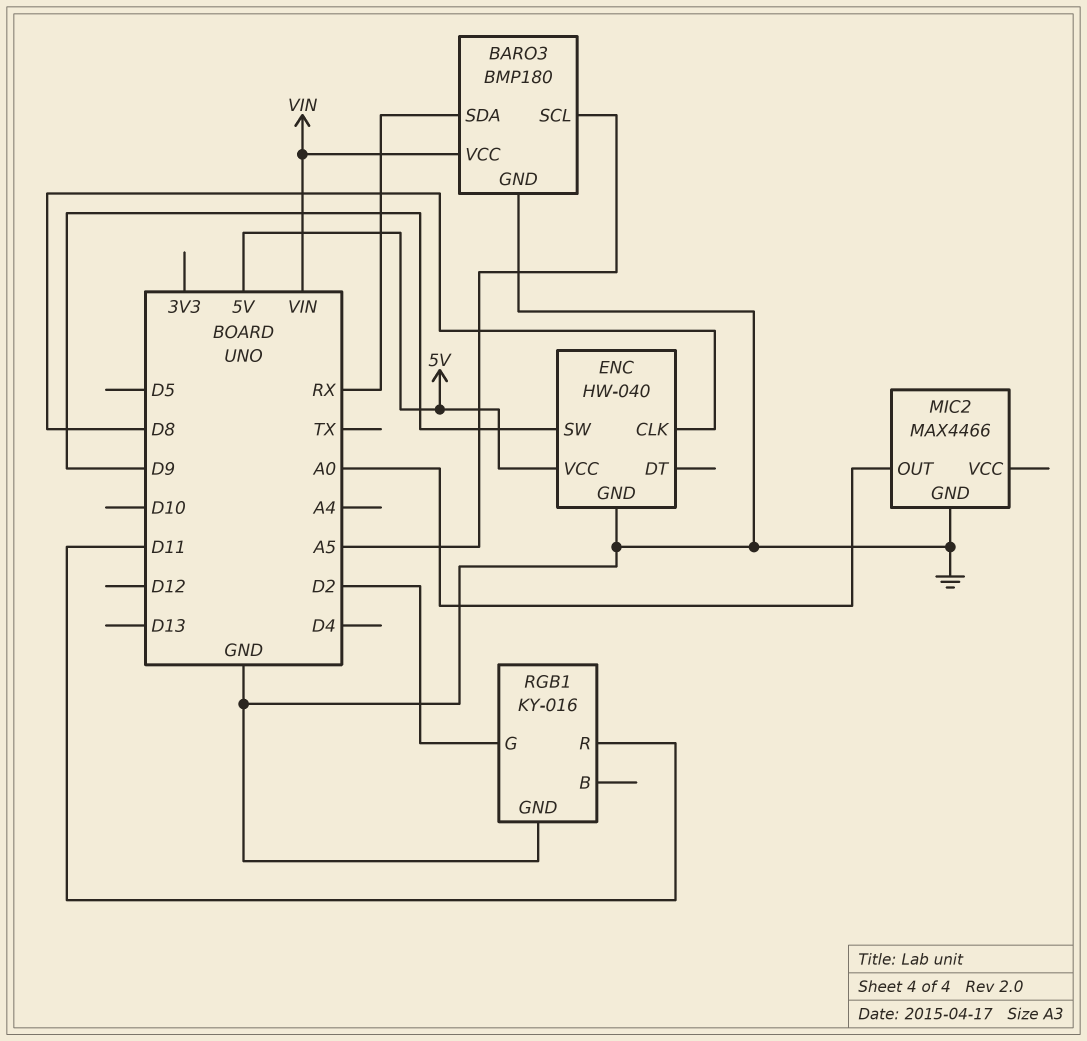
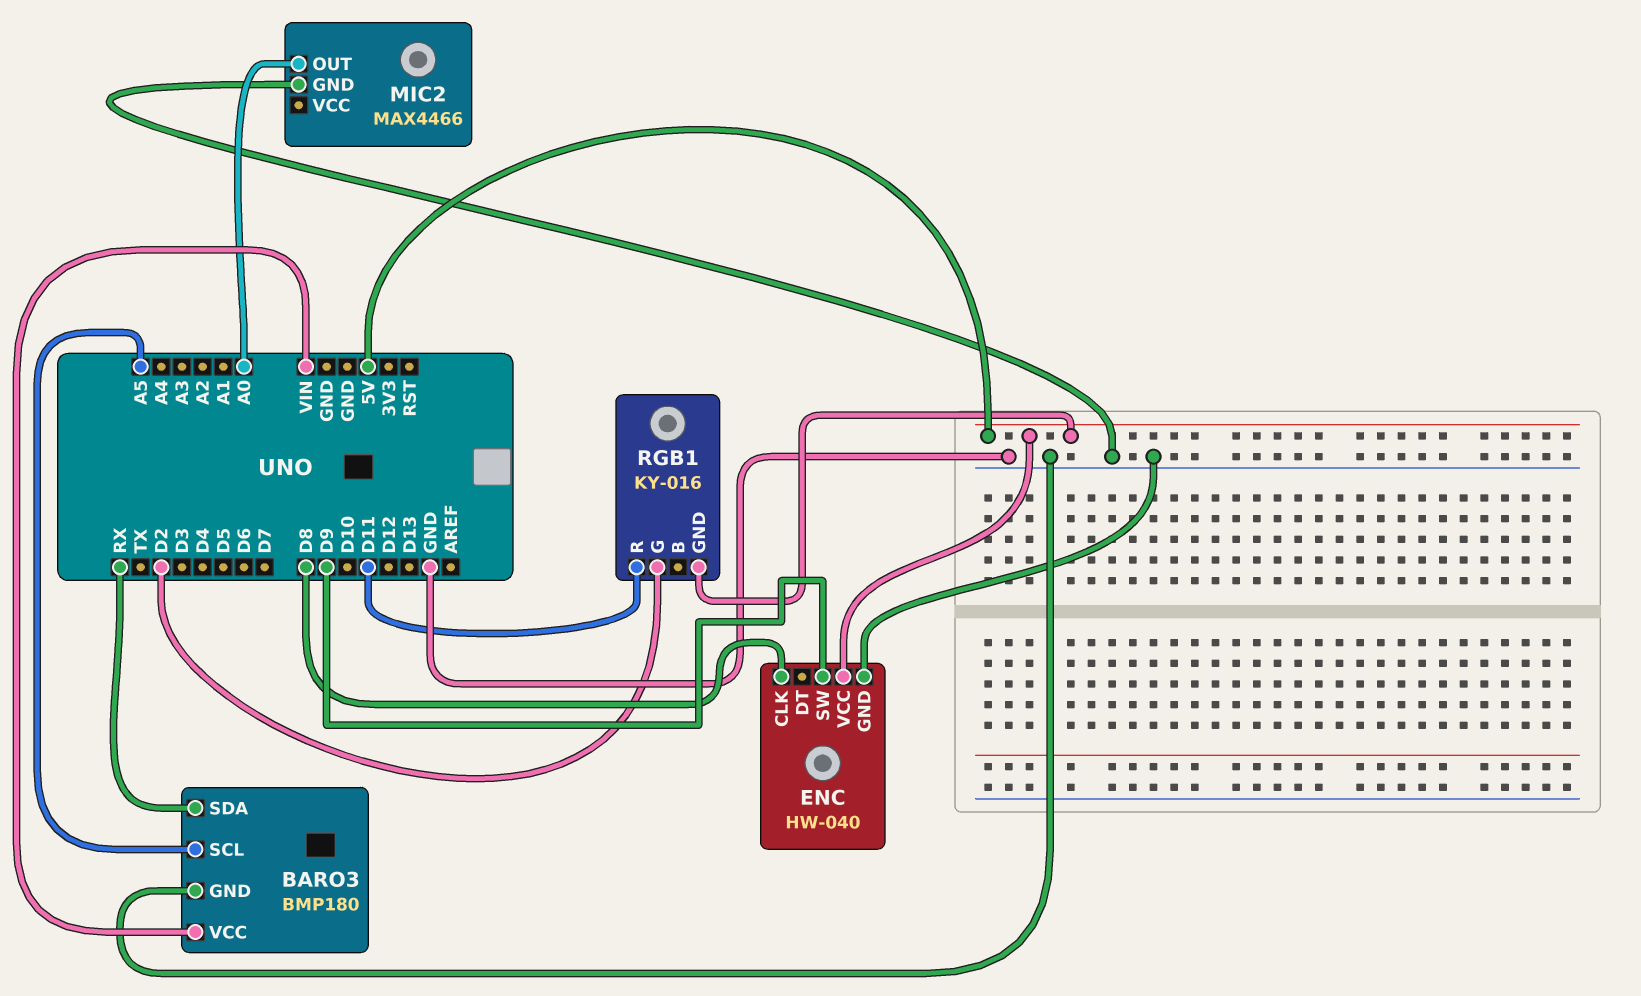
RGB1 pin GND: GND -> 5V

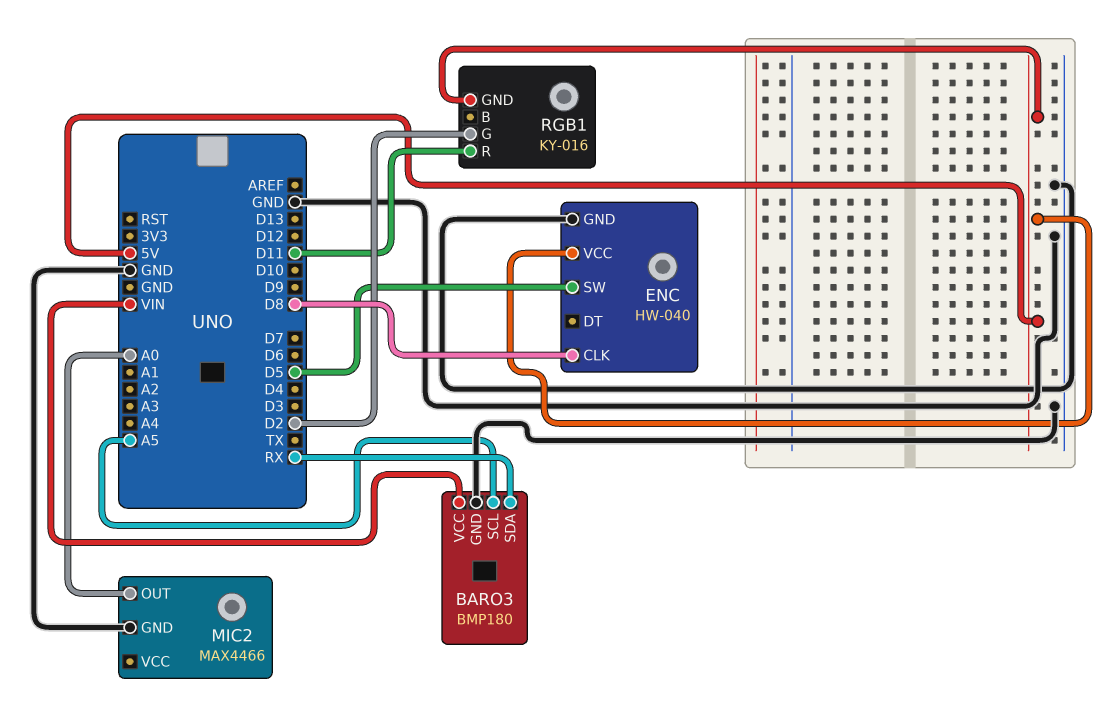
ENC pin SW: D9 -> D5

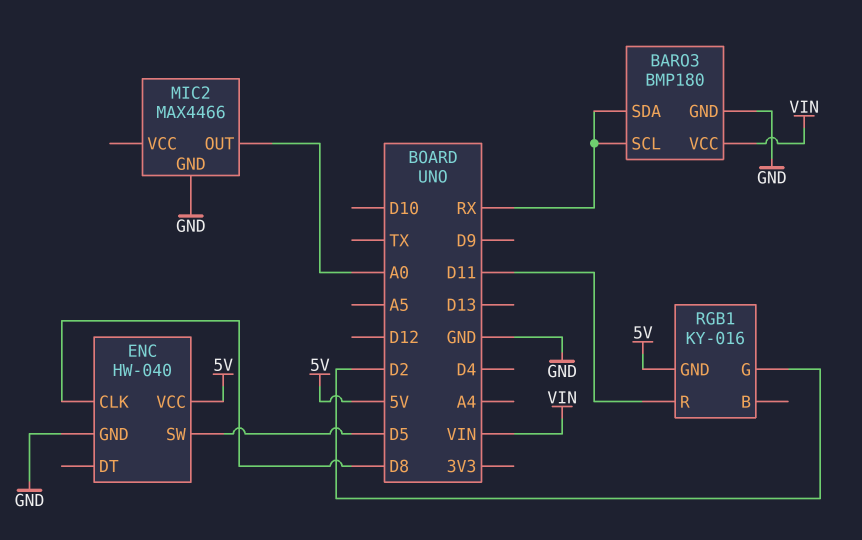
BARO3 pin SCL: A5 -> RX

